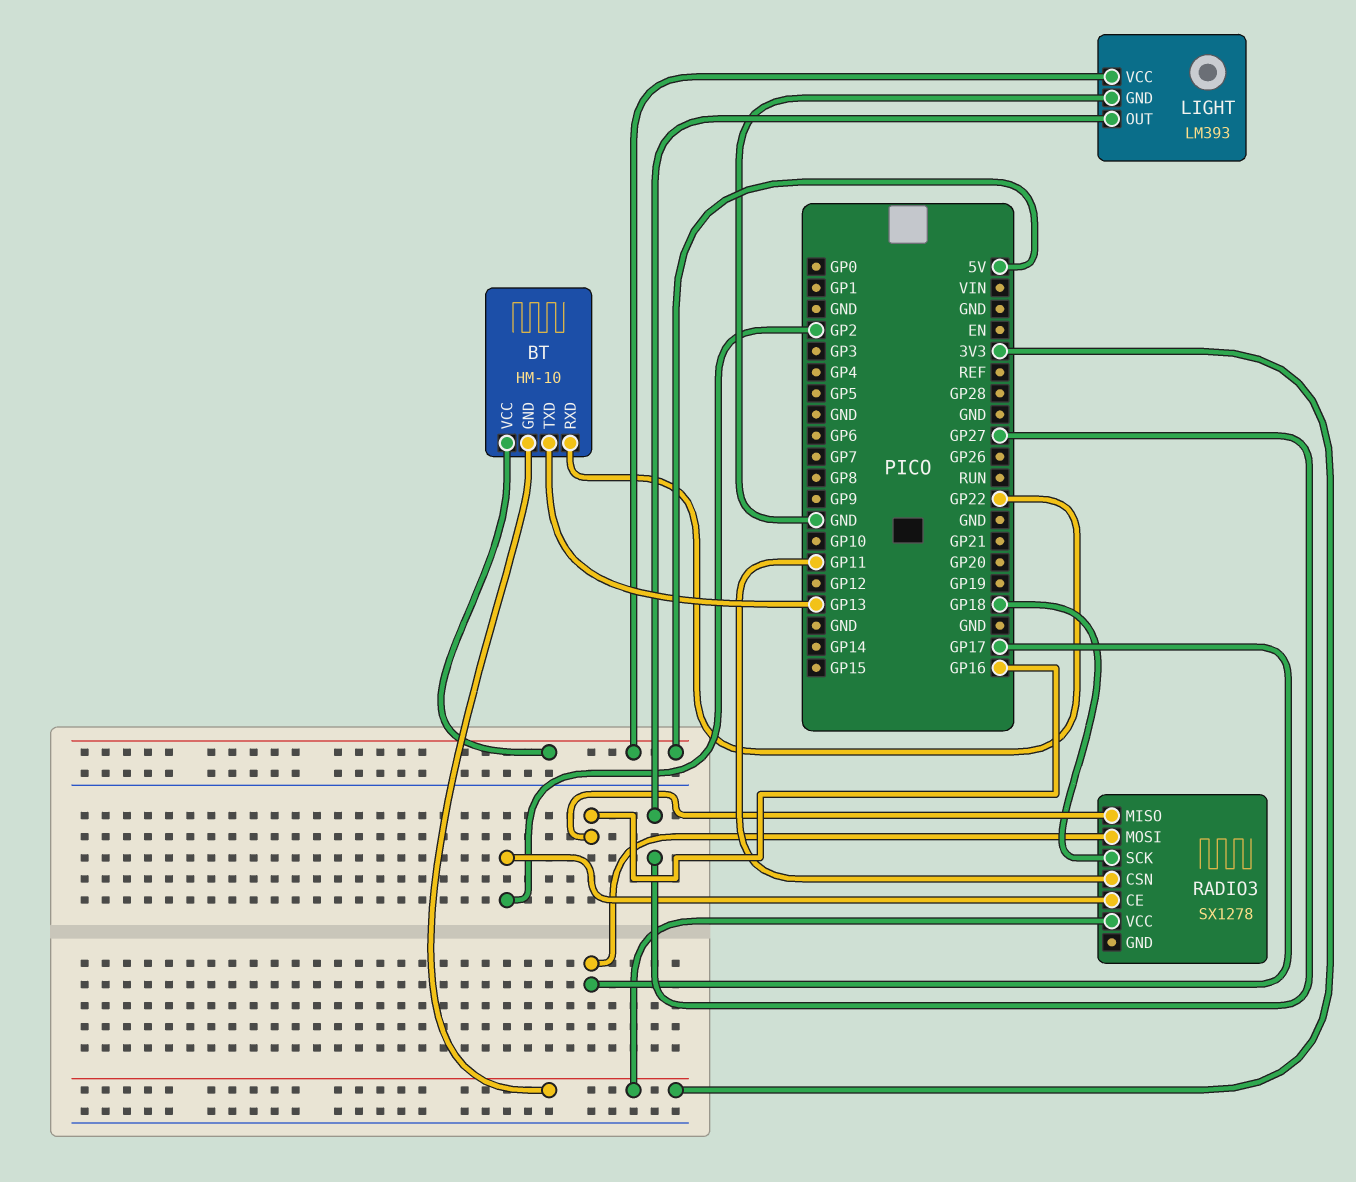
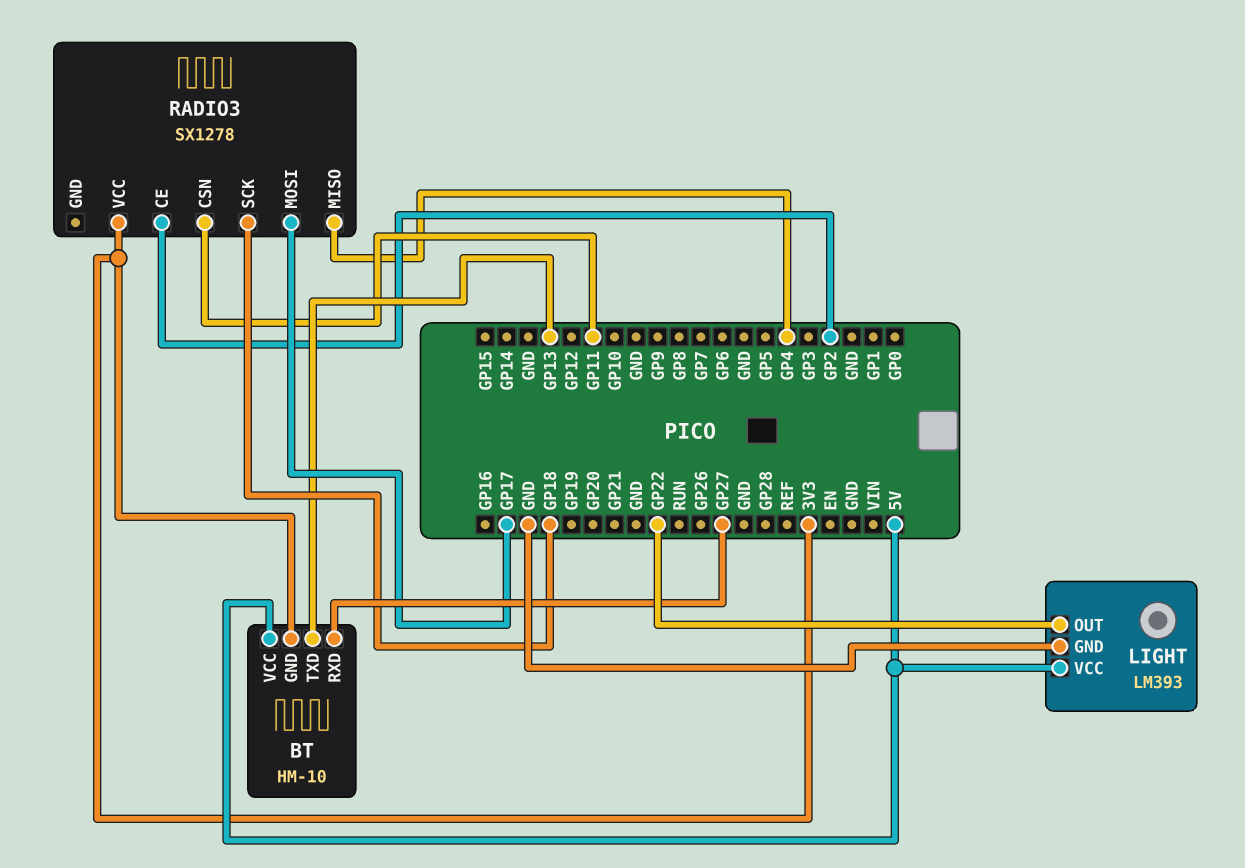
BT pin RXD: GP22 -> GP27
LIGHT pin OUT: GP27 -> GP22
RADIO3 pin MISO: GP16 -> GP4

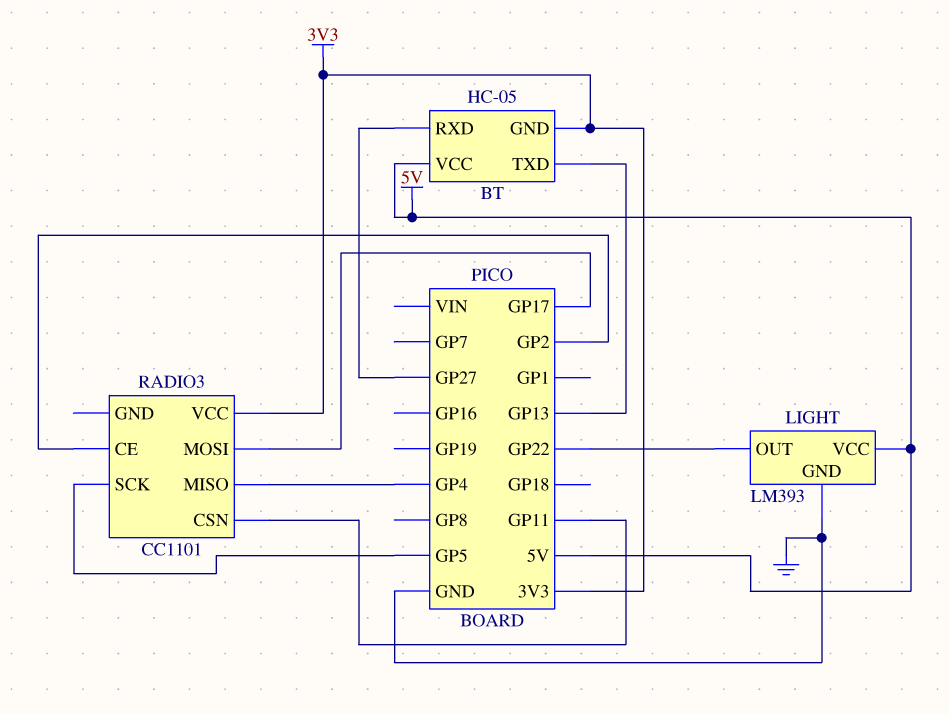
BT: HM-10 -> HC-05
RADIO3: SX1278 -> CC1101
RADIO3 pin SCK: GP18 -> GP5

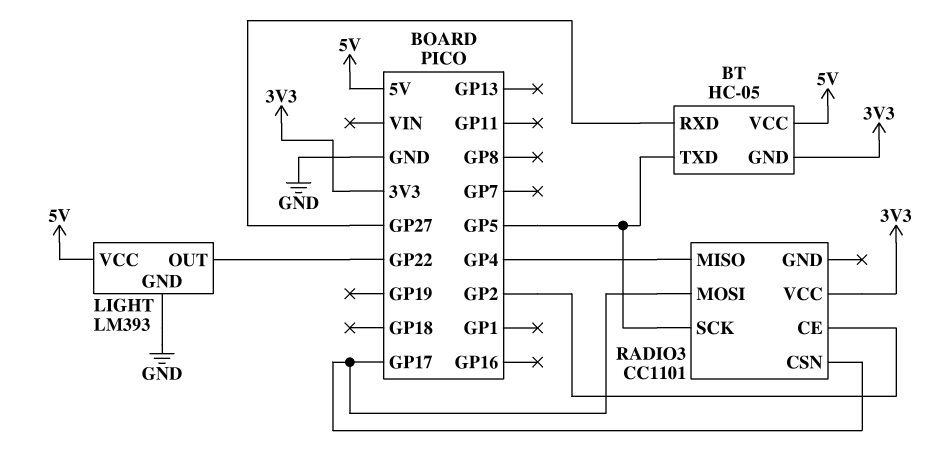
BT pin TXD: GP13 -> GP5
RADIO3 pin CSN: GP11 -> GP17

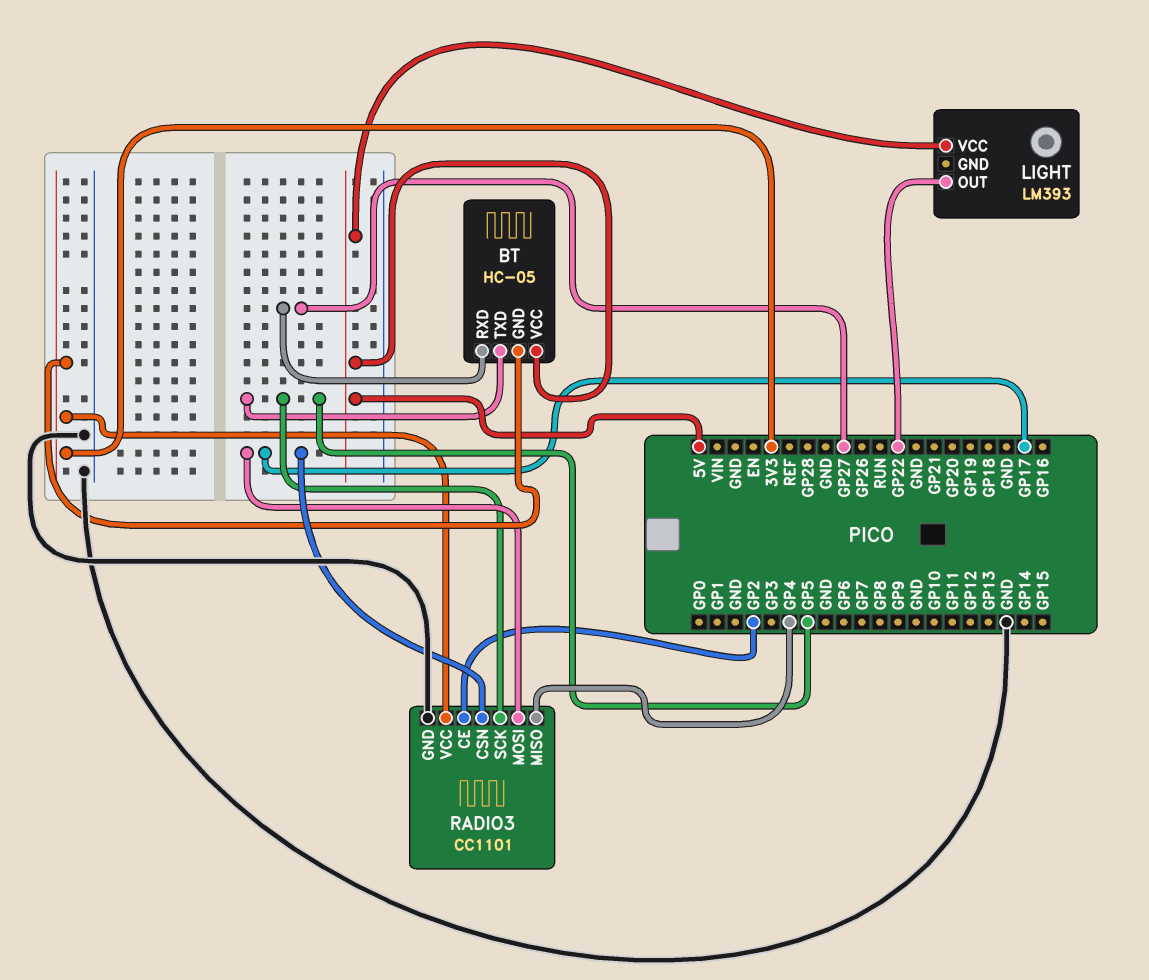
LIGHT pin GND: GND -> none
RADIO3 pin GND: none -> GND

